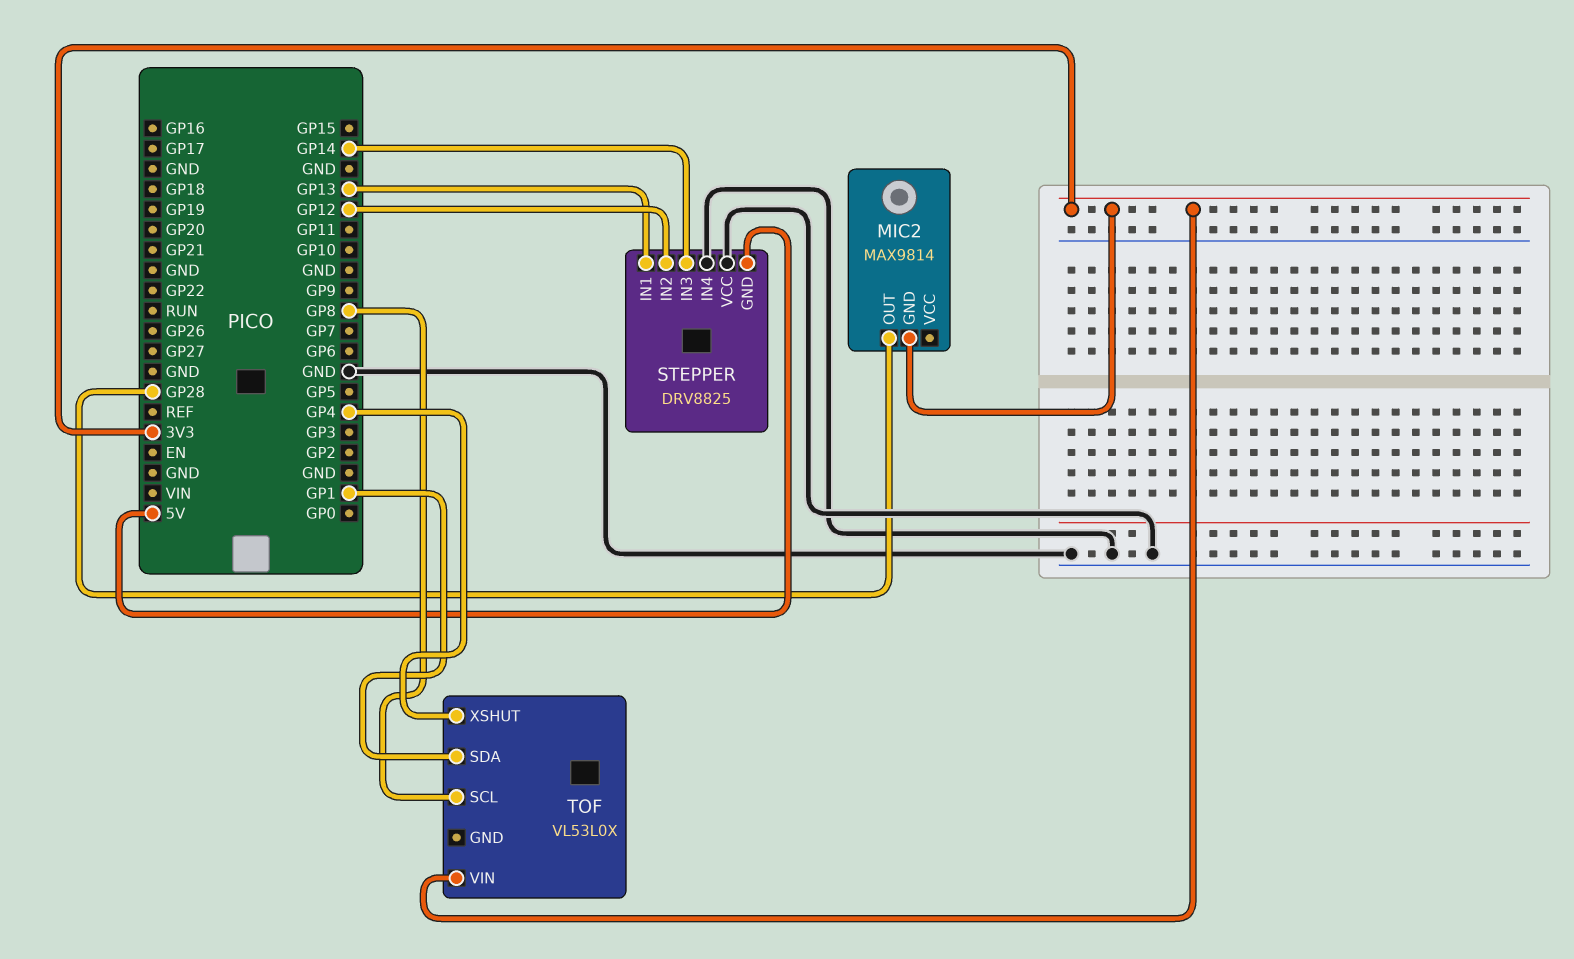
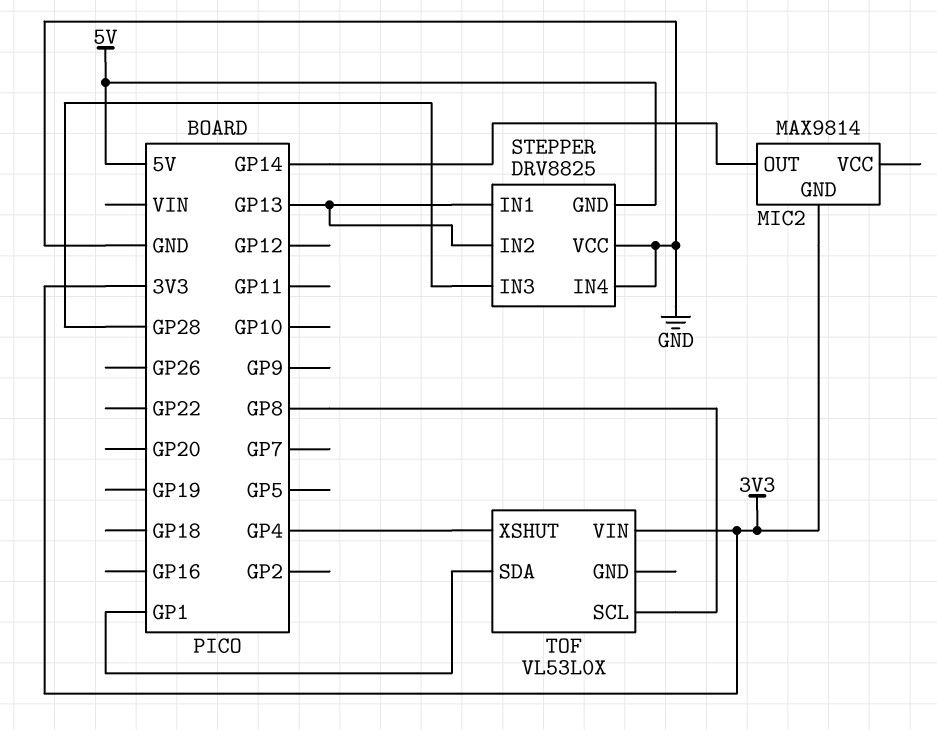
MIC2 pin OUT: GP28 -> GP14
STEPPER pin IN2: GP12 -> GP13
STEPPER pin IN3: GP14 -> GP28

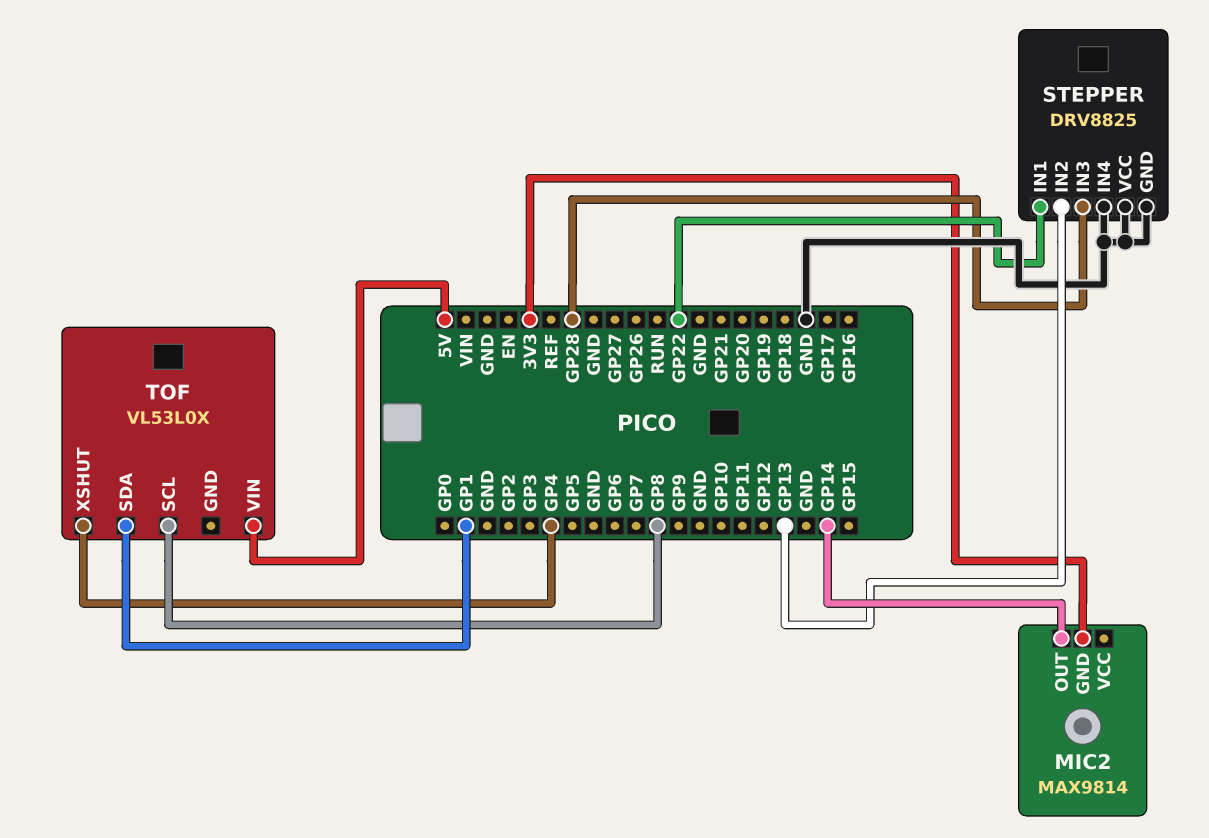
STEPPER pin GND: 5V -> GND
STEPPER pin IN1: GP13 -> GP22
TOF pin VIN: 3V3 -> 5V

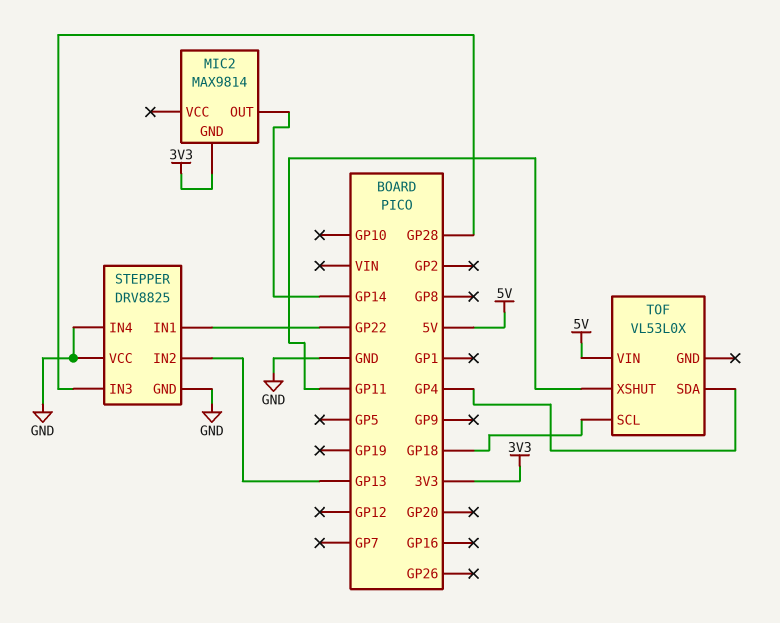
TOF pin SCL: GP8 -> GP18
TOF pin SDA: GP1 -> GP4
TOF pin XSHUT: GP4 -> GP11

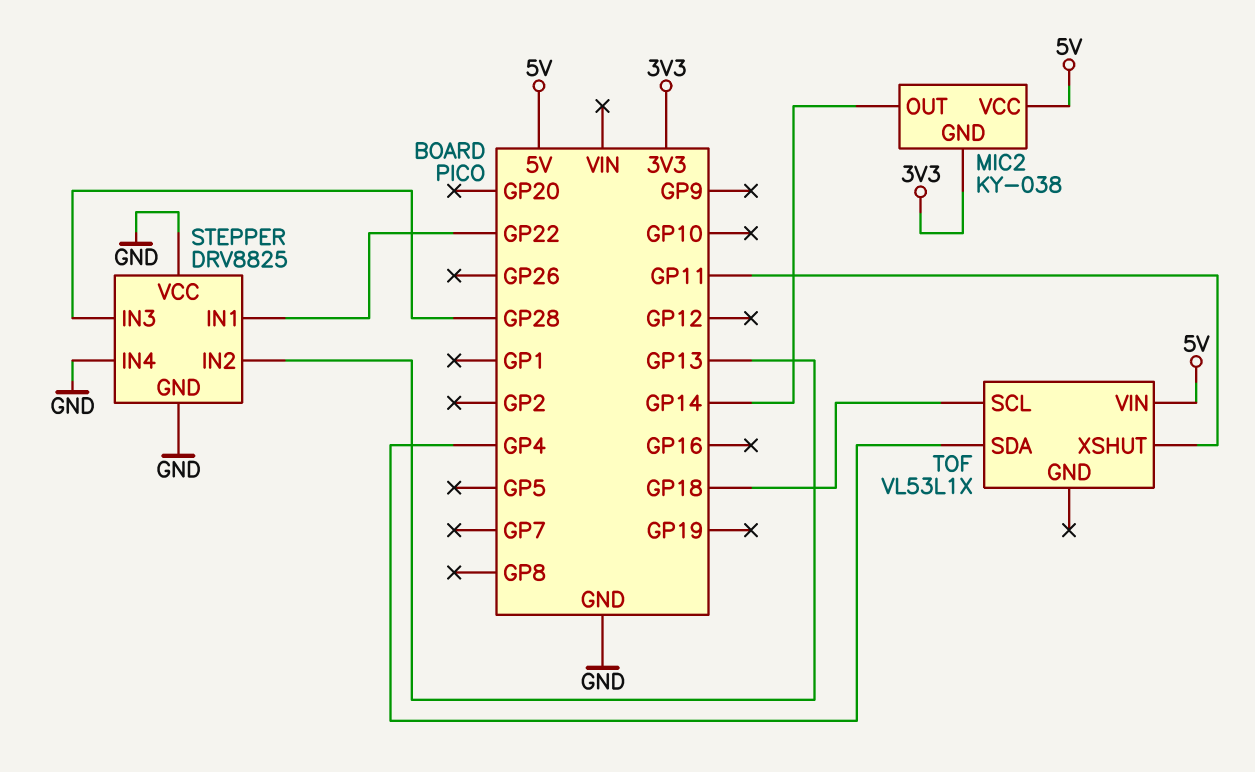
MIC2: MAX9814 -> KY-038
MIC2 pin VCC: none -> 5V
TOF: VL53L0X -> VL53L1X

